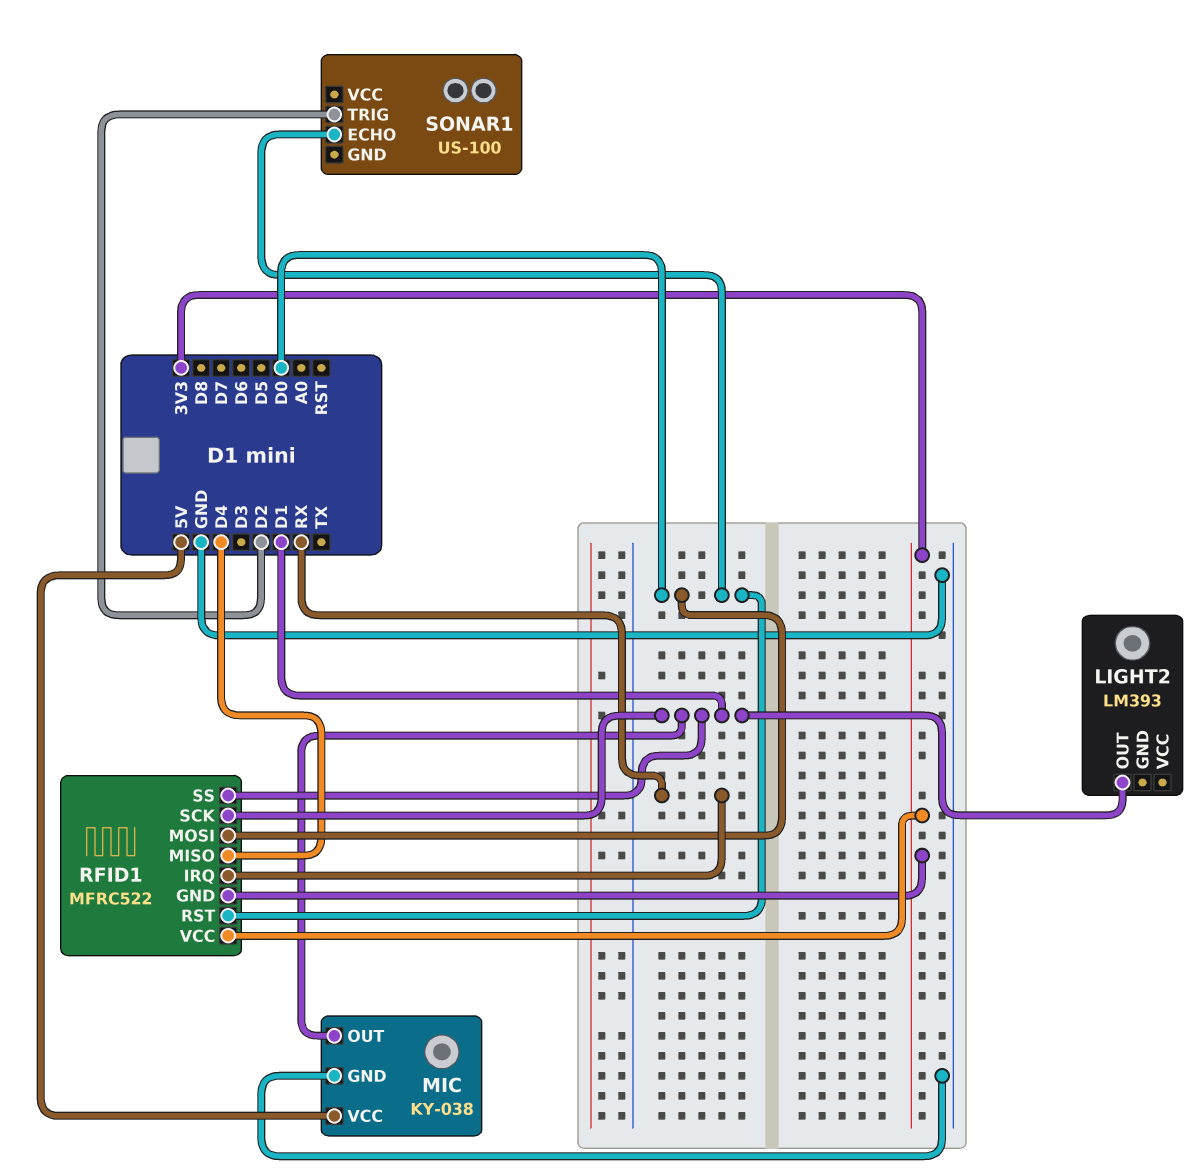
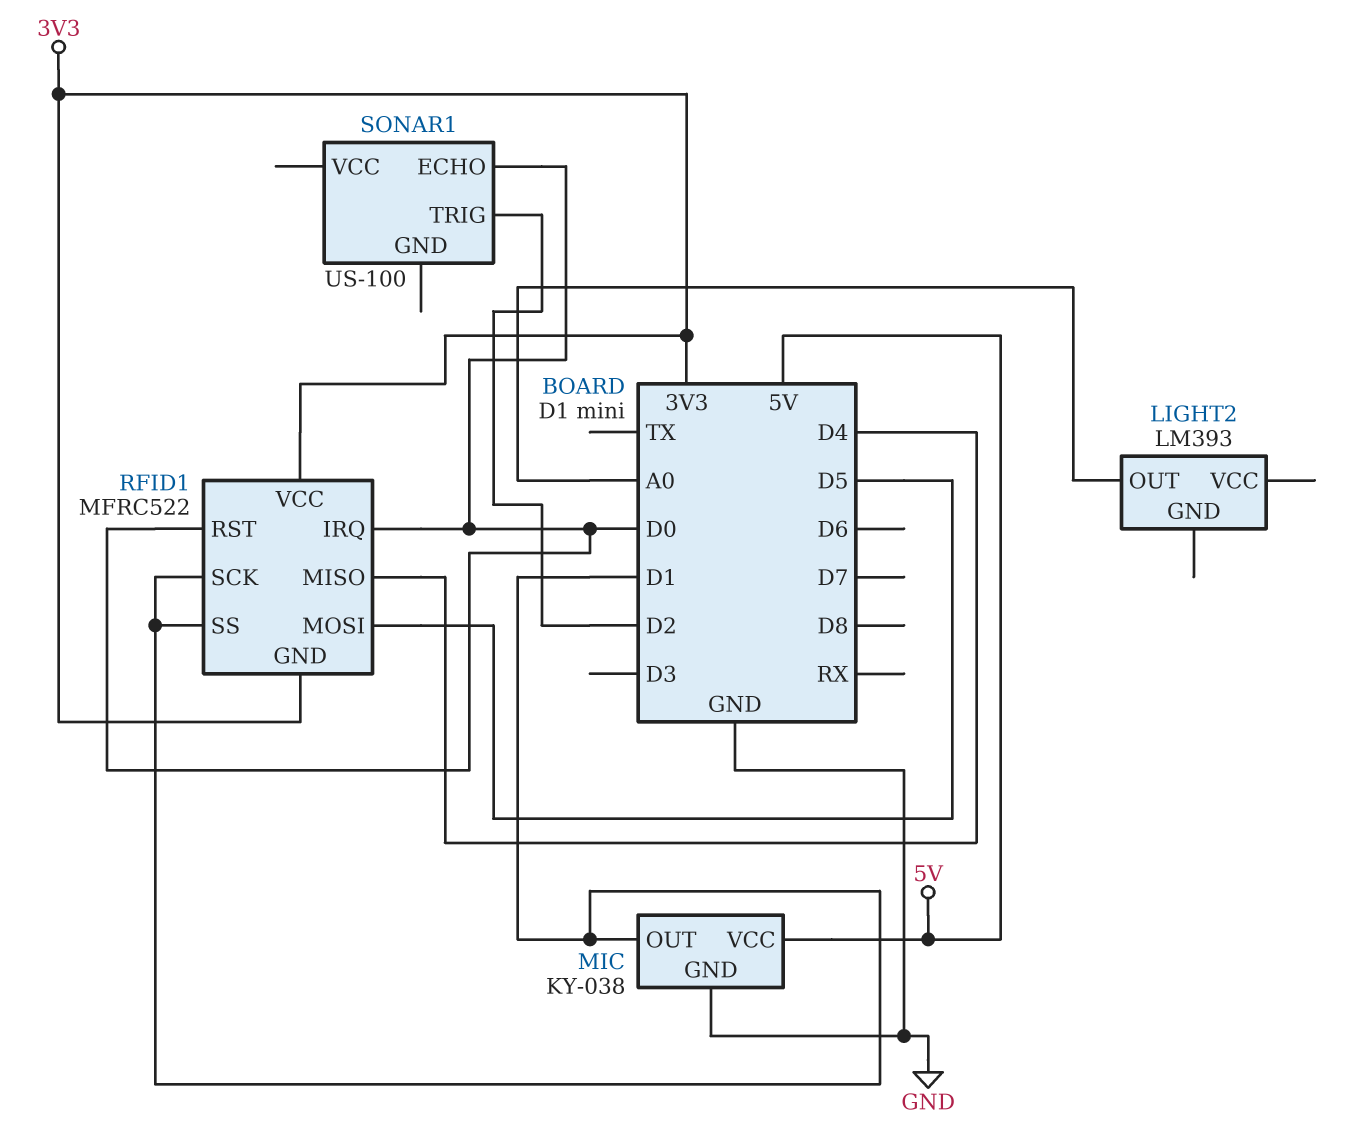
LIGHT2 pin OUT: D1 -> A0
RFID1 pin IRQ: RX -> D0
RFID1 pin MOSI: D0 -> D5

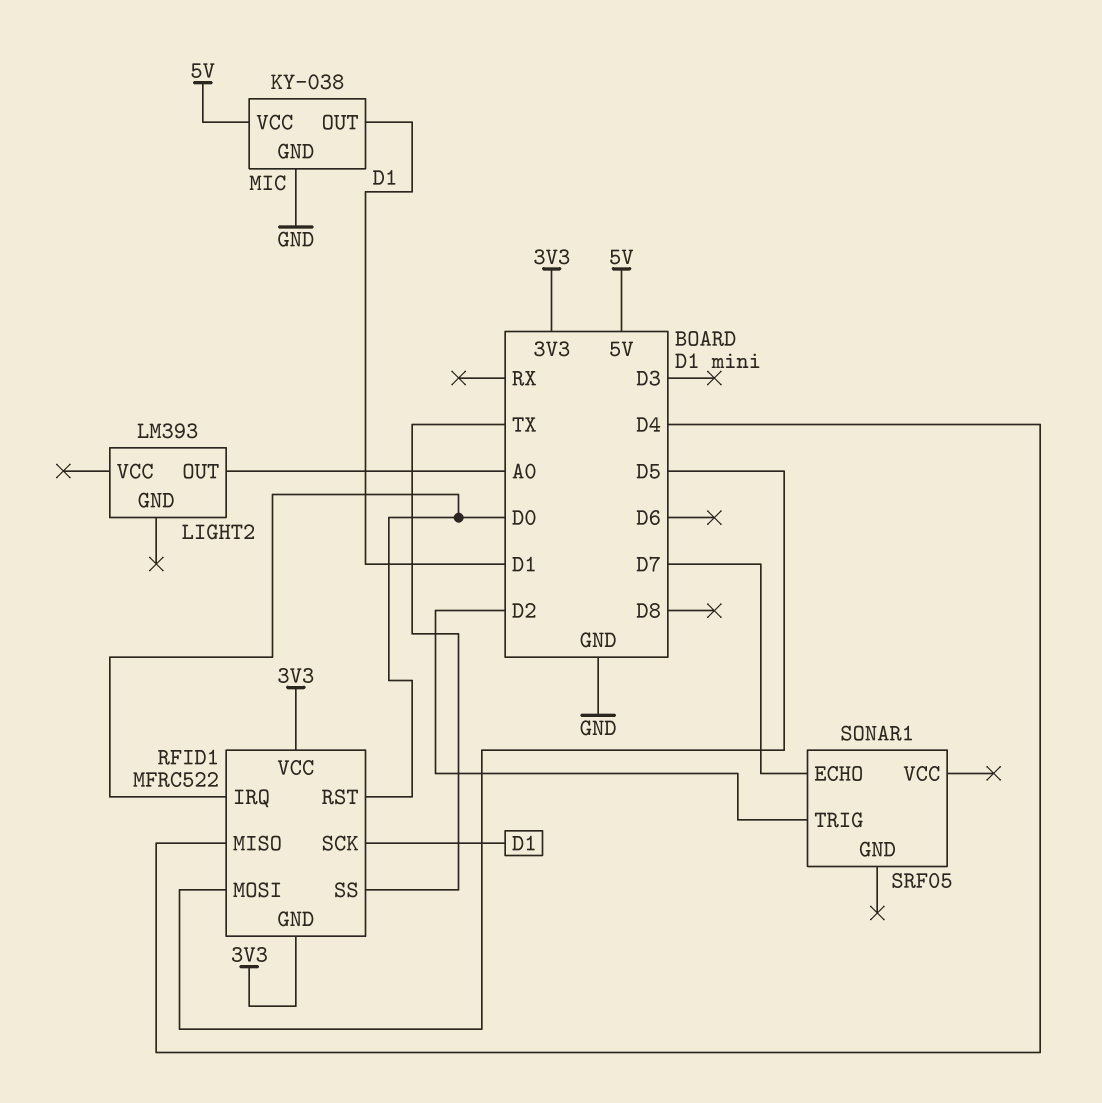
RFID1 pin SS: D1 -> TX
SONAR1: US-100 -> SRF05
SONAR1 pin ECHO: D0 -> D7

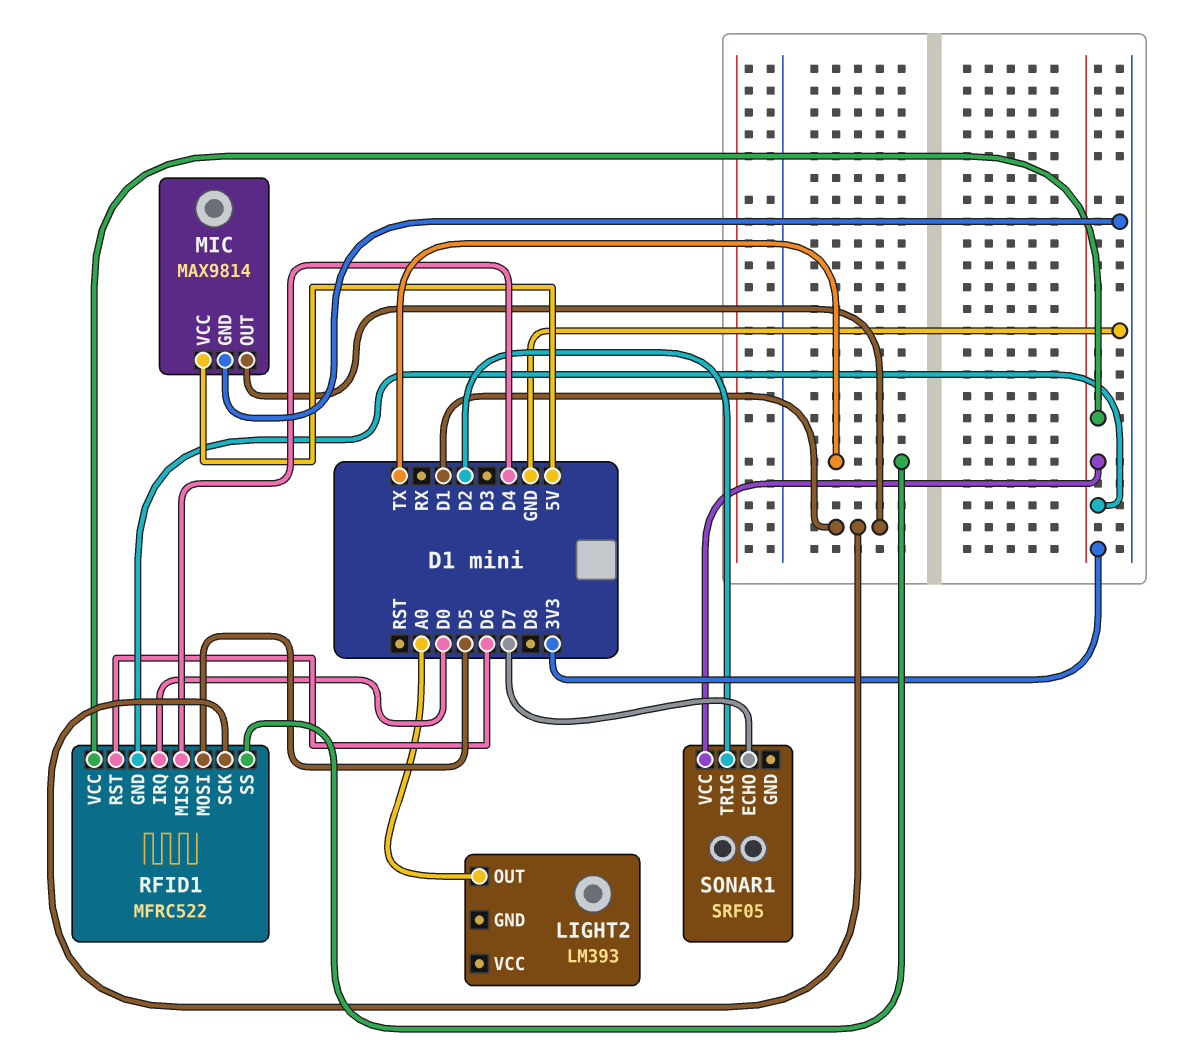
MIC: KY-038 -> MAX9814
RFID1 pin RST: D0 -> D6
SONAR1 pin VCC: none -> 3V3

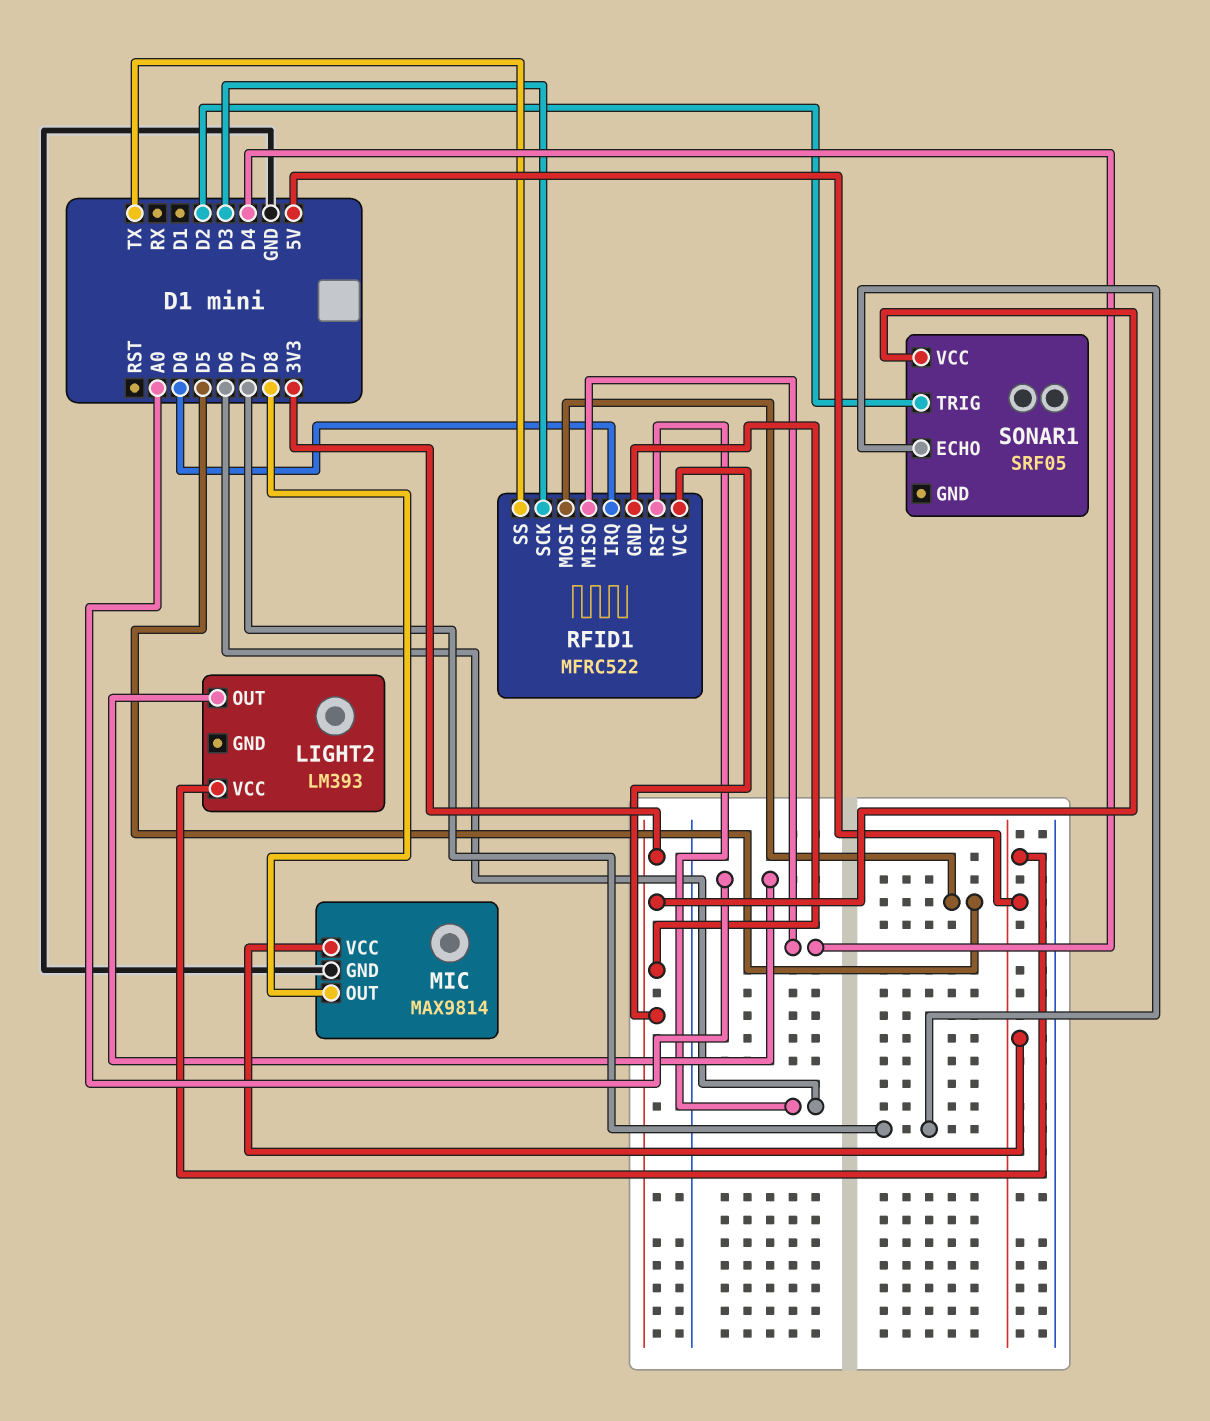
LIGHT2 pin VCC: none -> 5V
MIC pin OUT: D1 -> D8
RFID1 pin SCK: D1 -> D3

